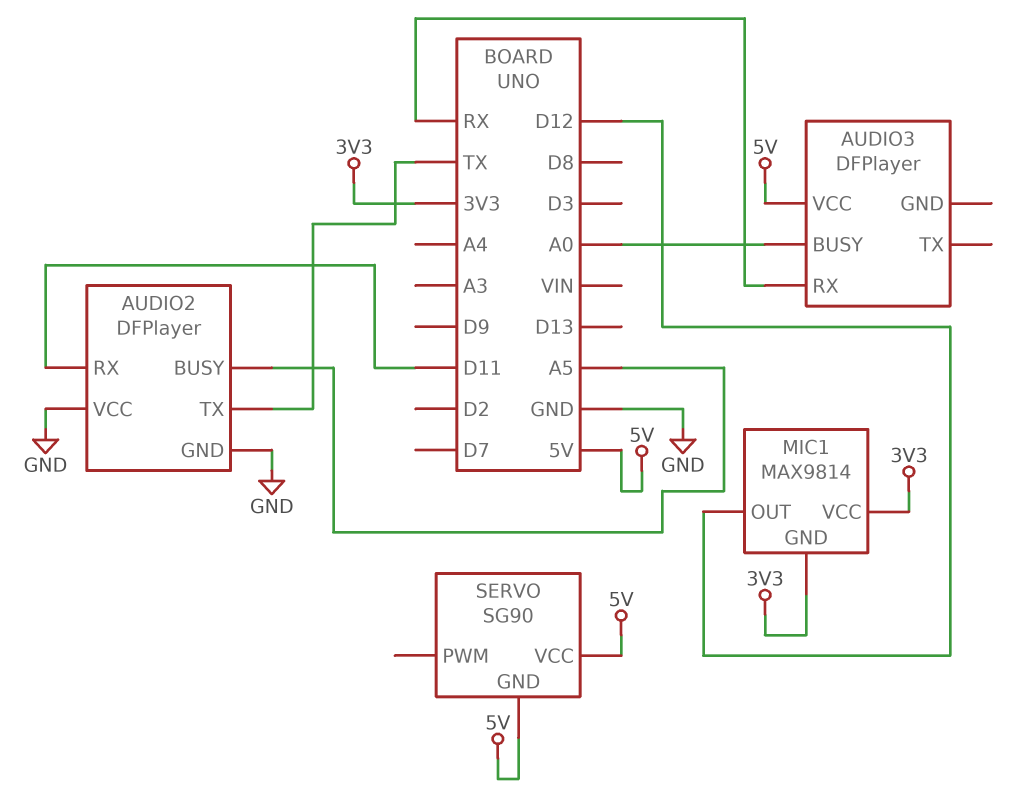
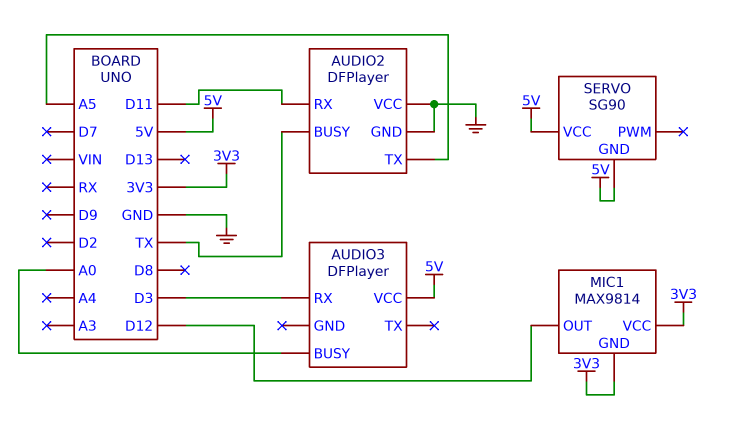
AUDIO2 pin BUSY: A5 -> TX
AUDIO2 pin TX: TX -> A5
AUDIO3 pin RX: RX -> D3

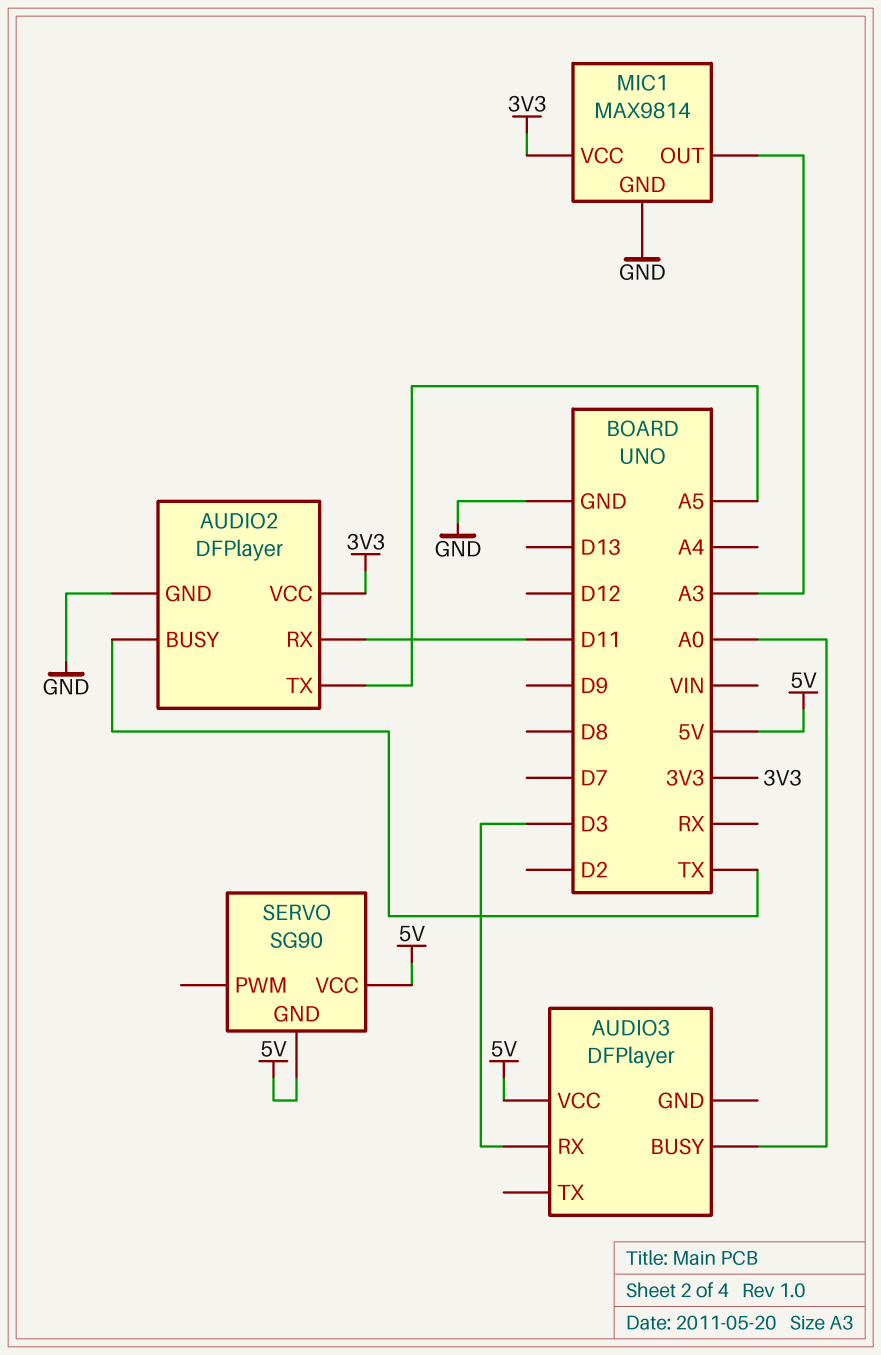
AUDIO2 pin VCC: GND -> 3V3
MIC1 pin GND: 3V3 -> GND
MIC1 pin OUT: D12 -> A3

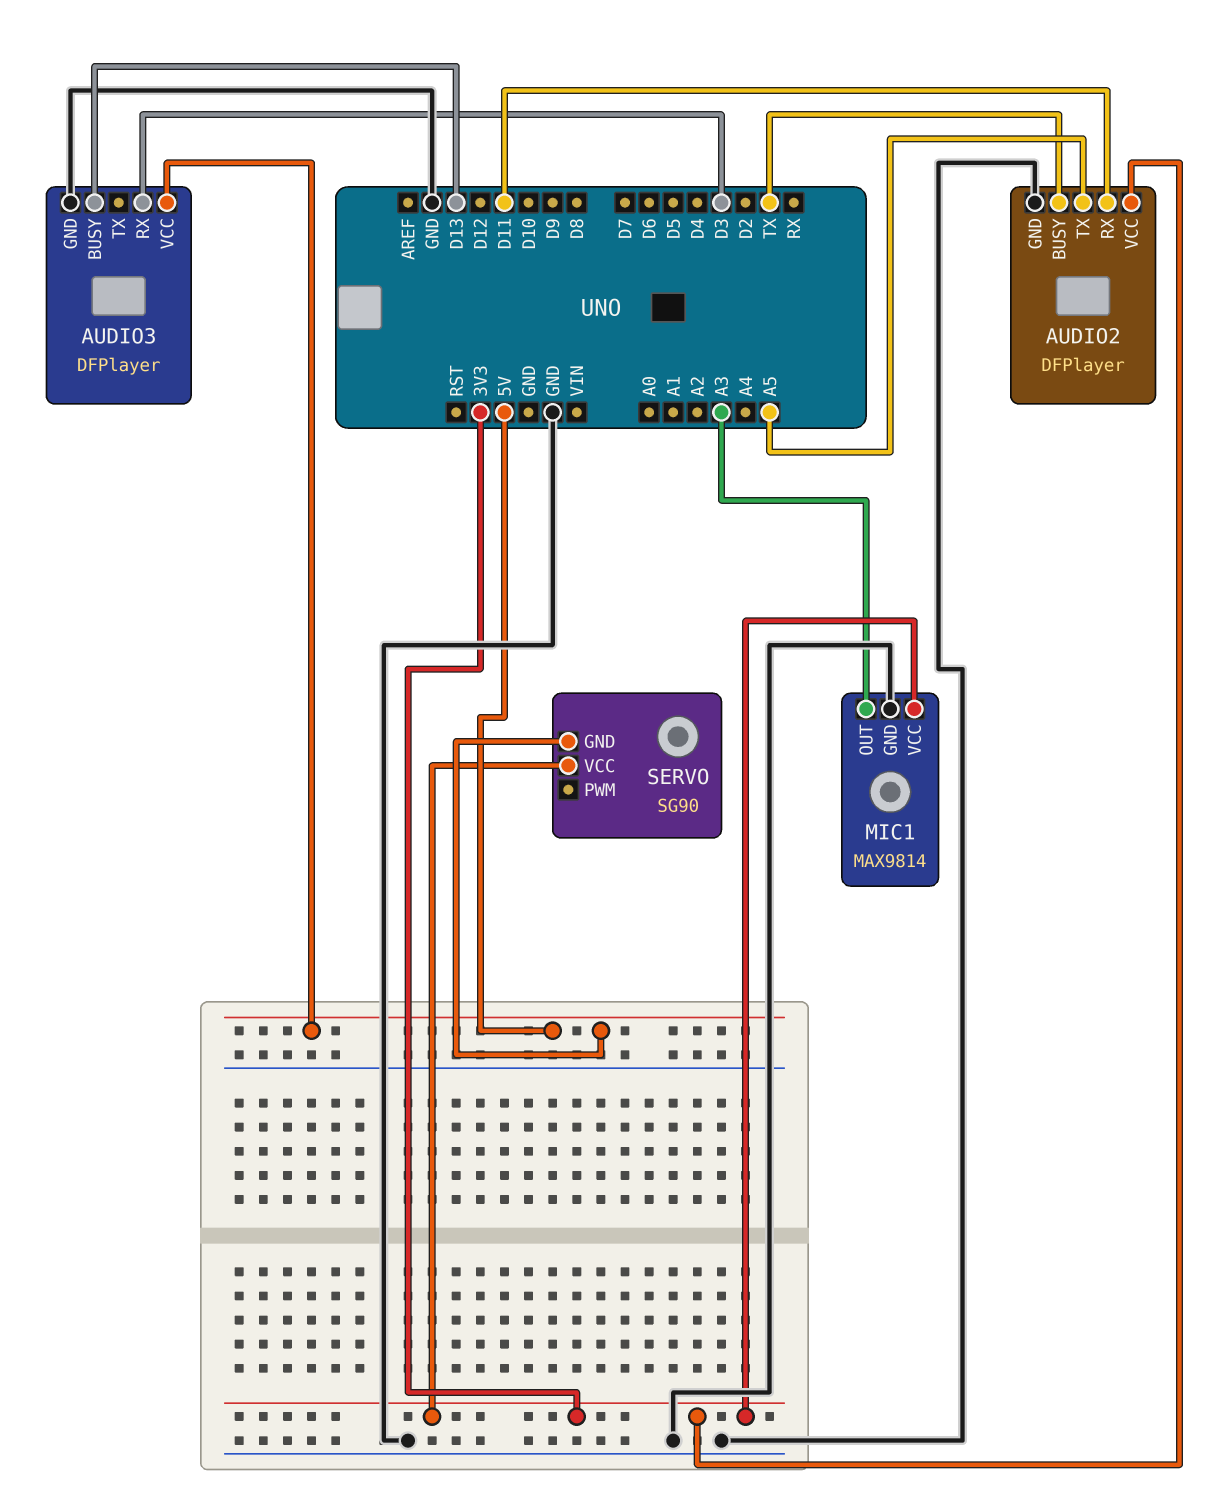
AUDIO3 pin BUSY: A0 -> D13
AUDIO3 pin GND: none -> GND
SERVO pin VCC: 5V -> 3V3

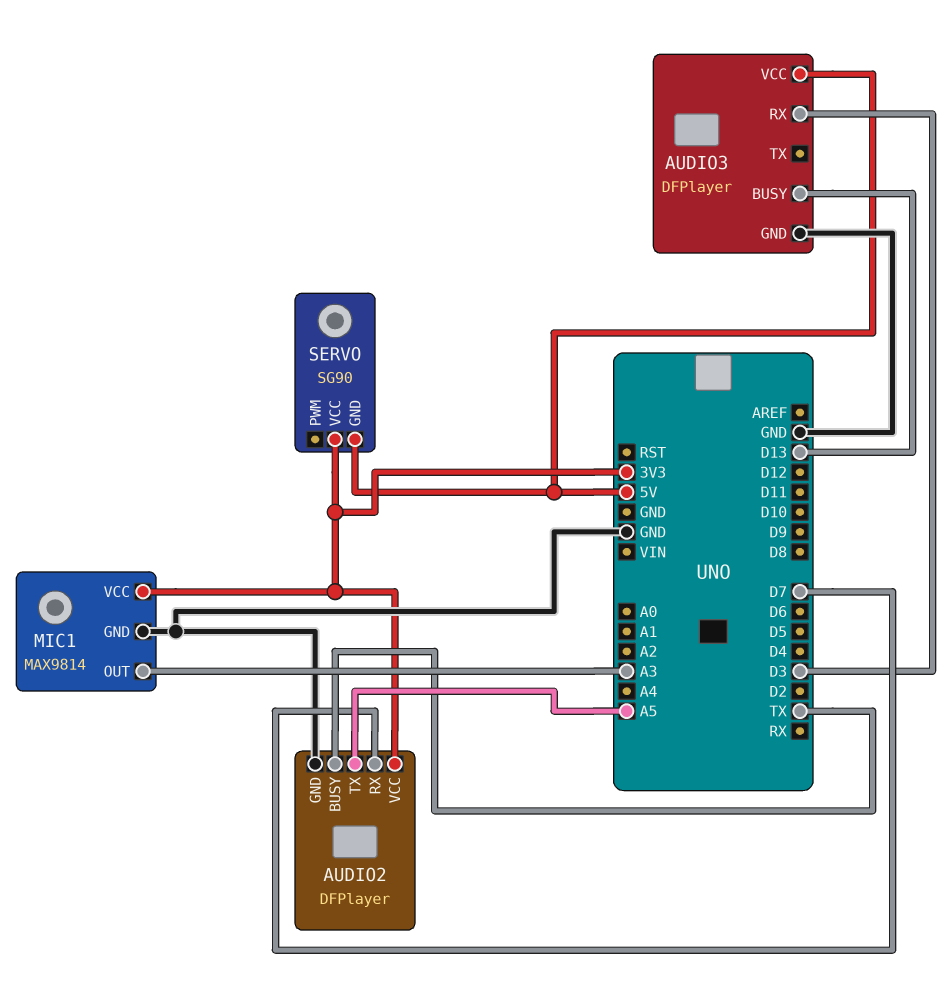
AUDIO2 pin RX: D11 -> D7

